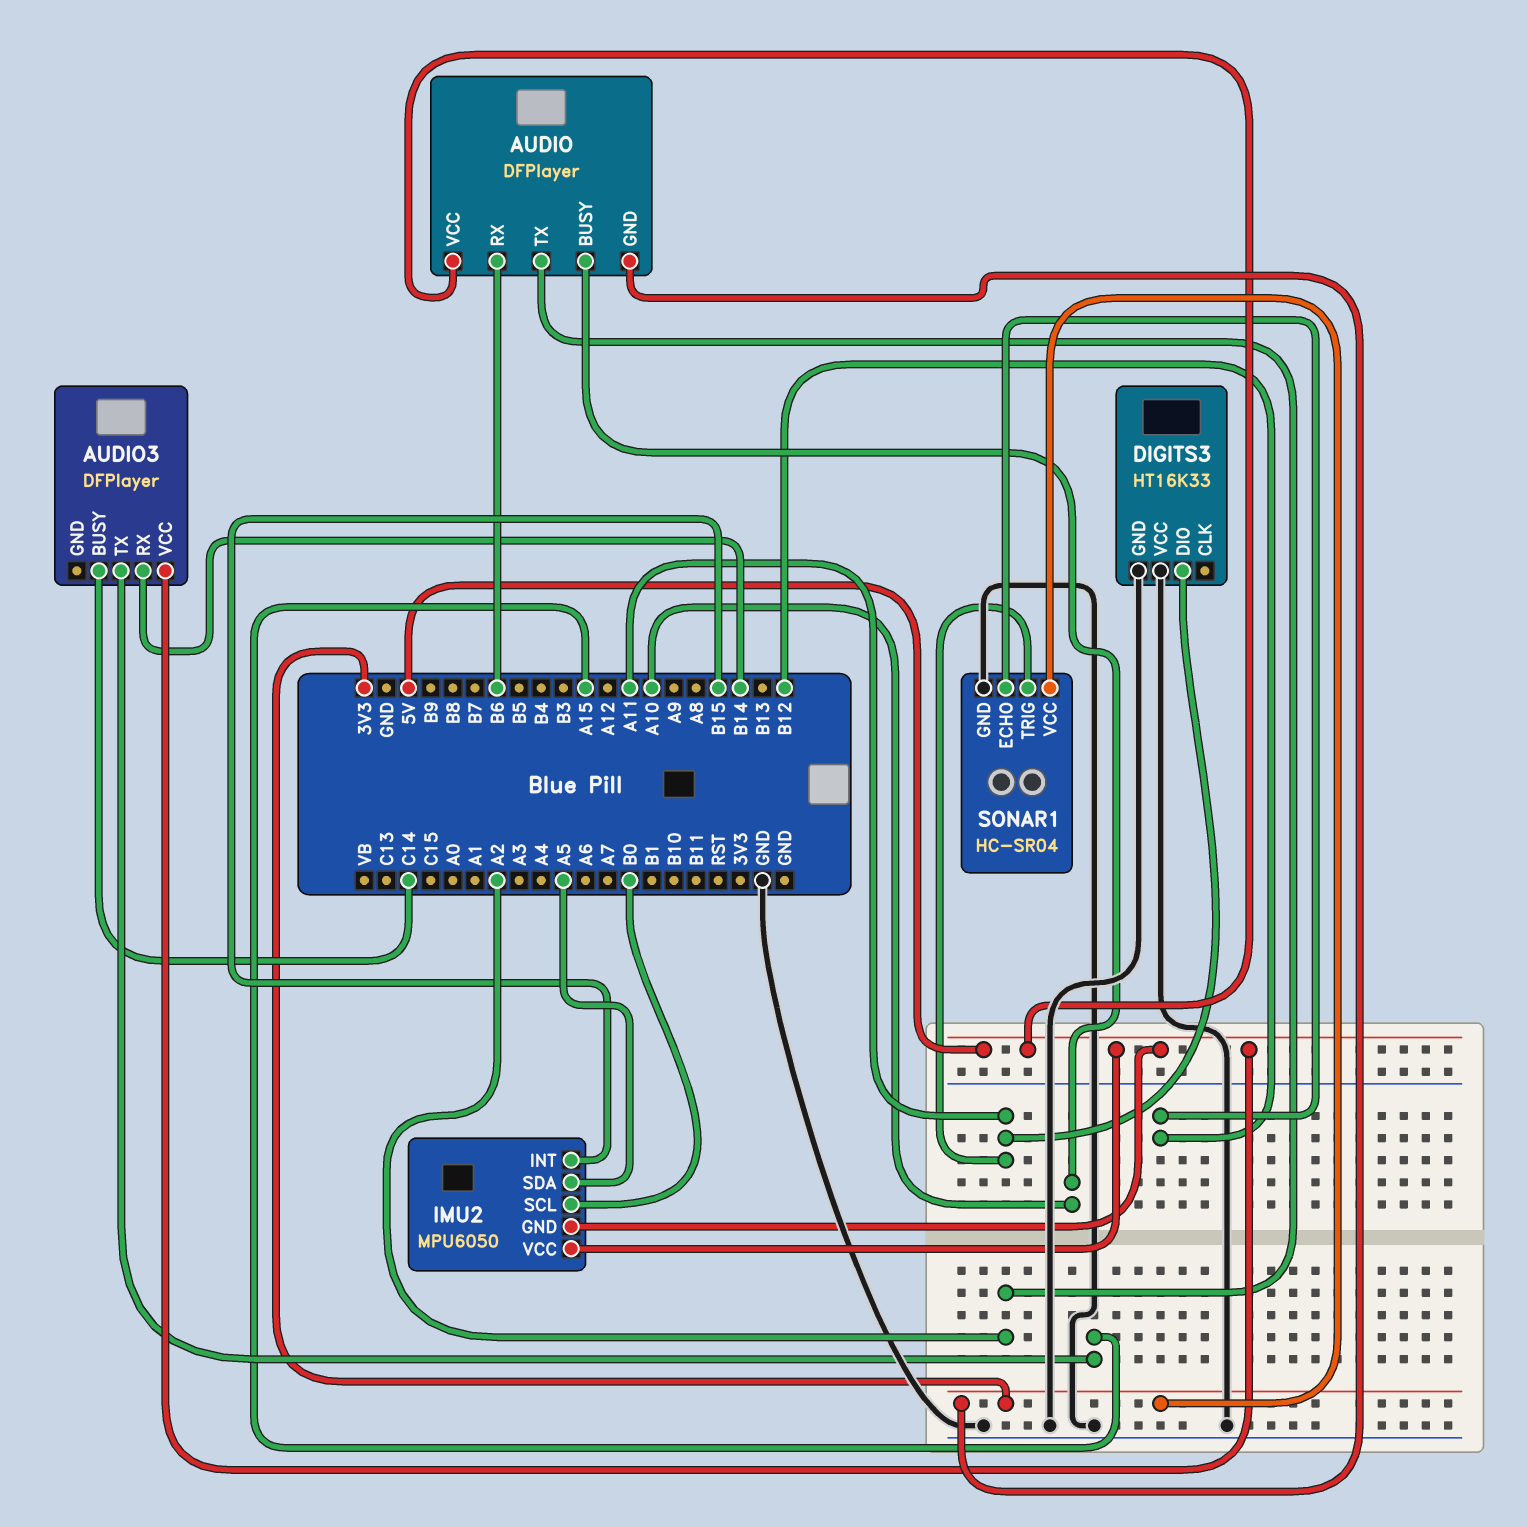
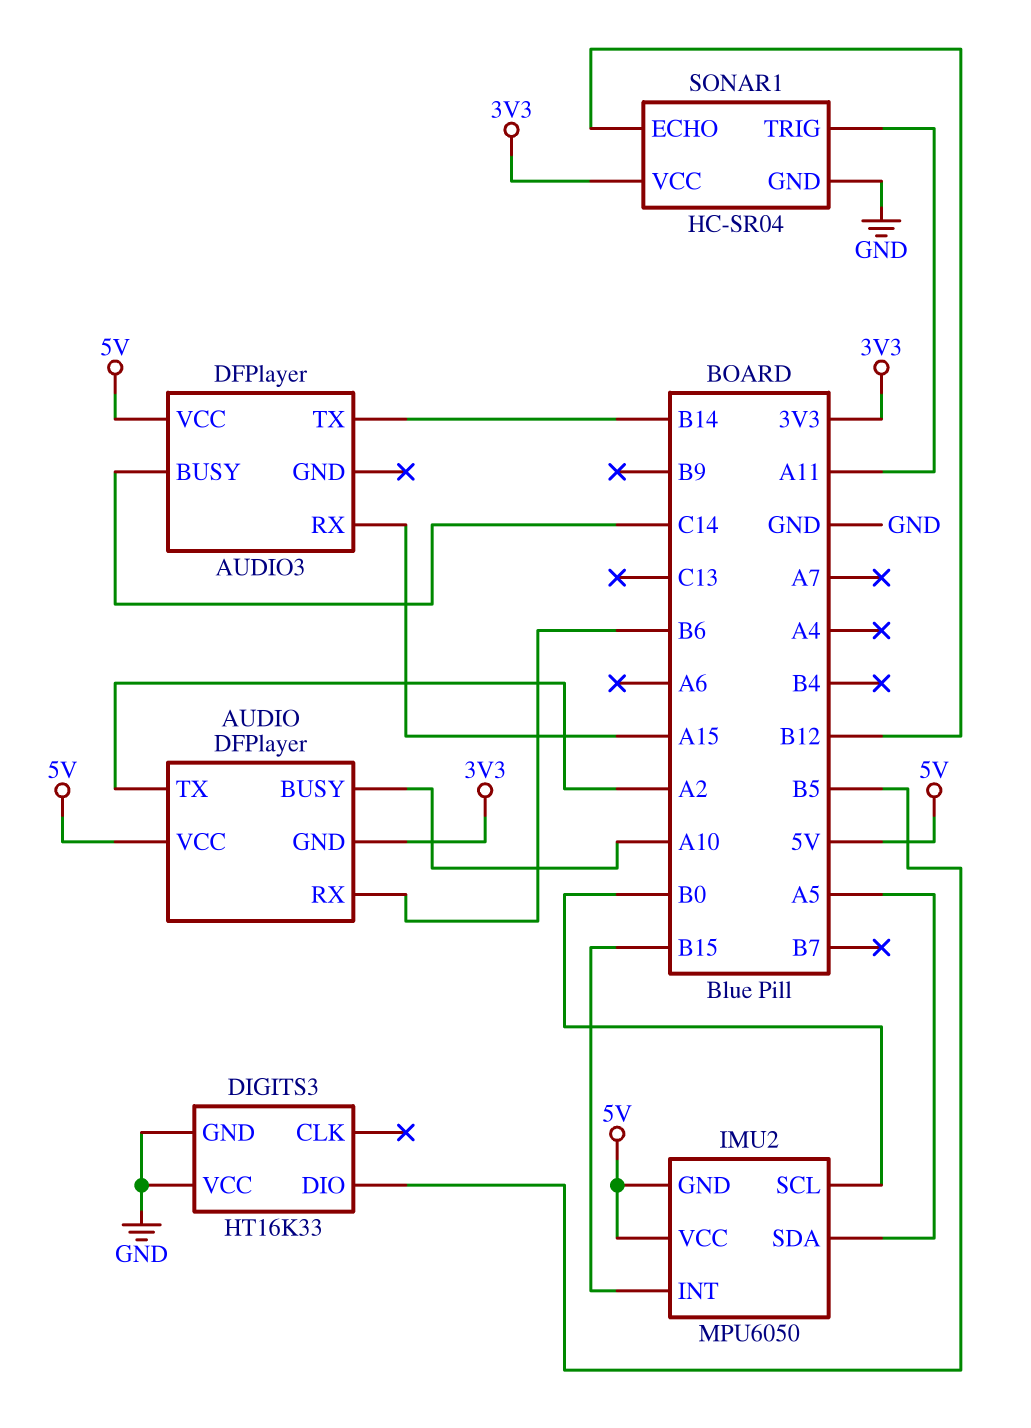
AUDIO3 pin RX: B14 -> A15
AUDIO3 pin TX: A15 -> B14
DIGITS3 pin DIO: A11 -> B5

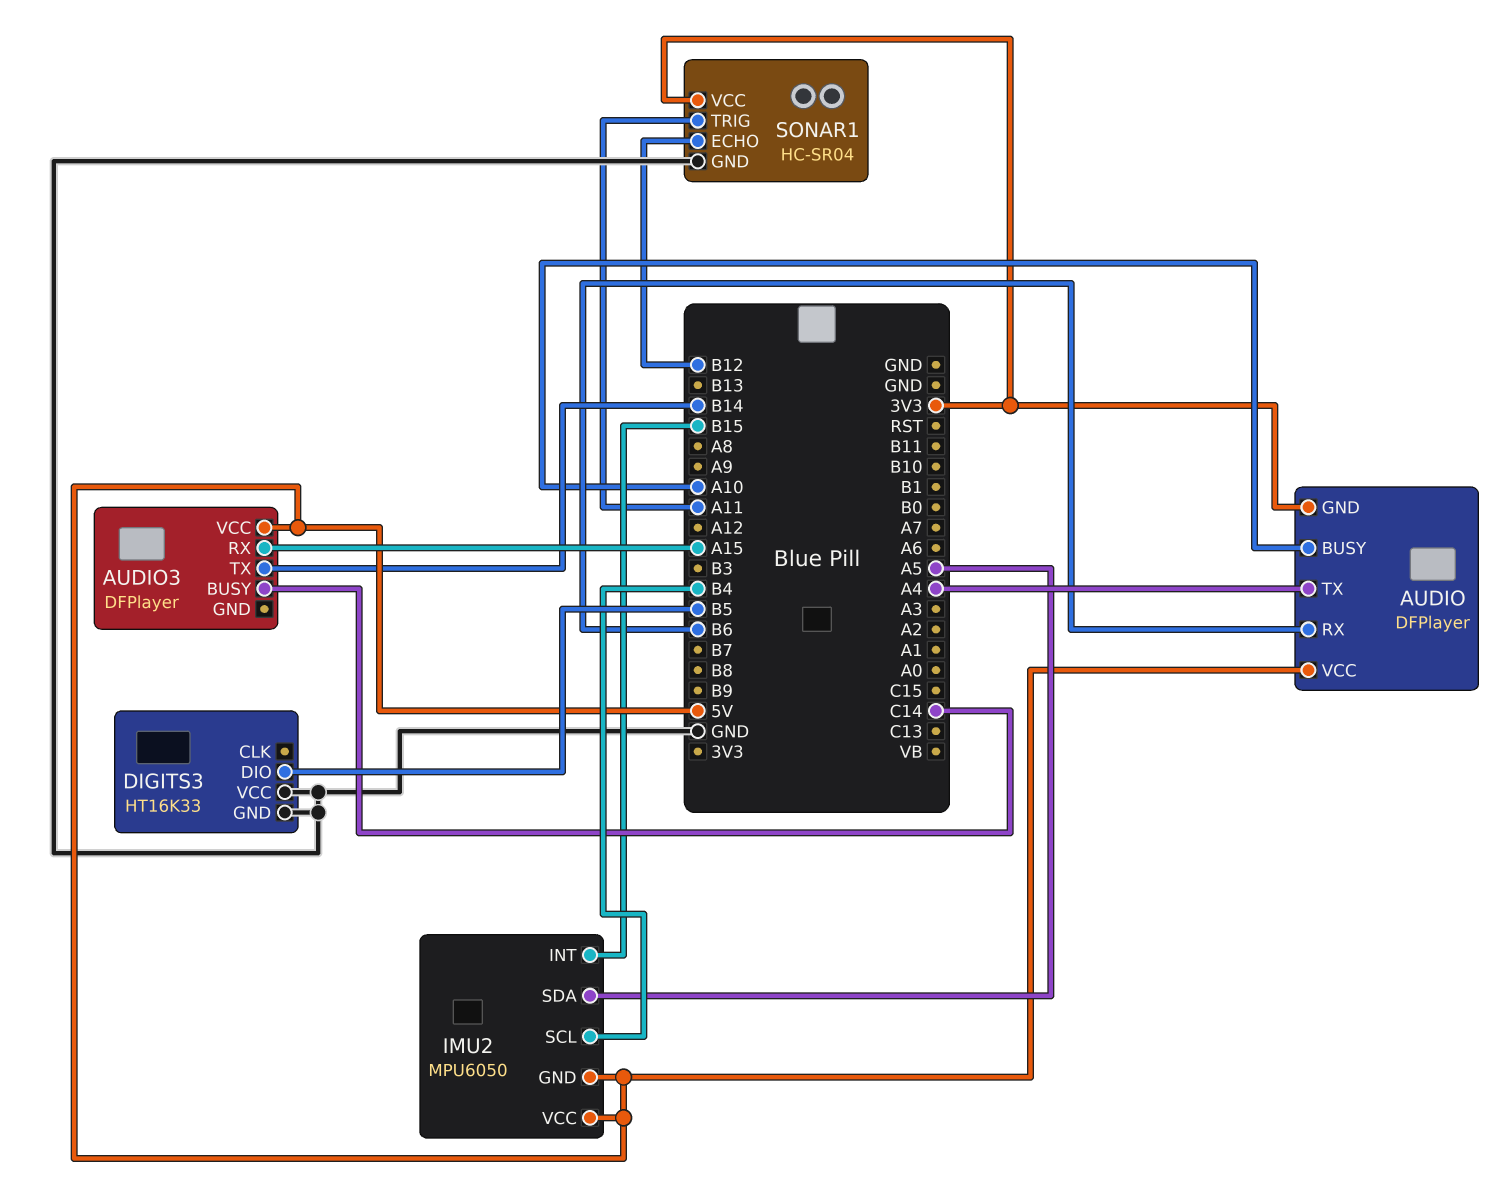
AUDIO pin TX: A2 -> A4
IMU2 pin SCL: B0 -> B4

